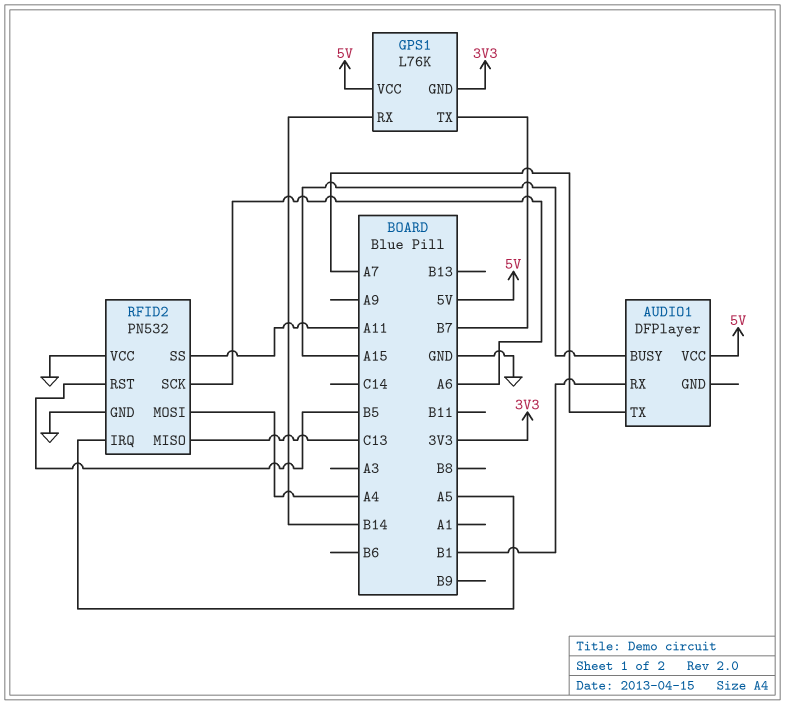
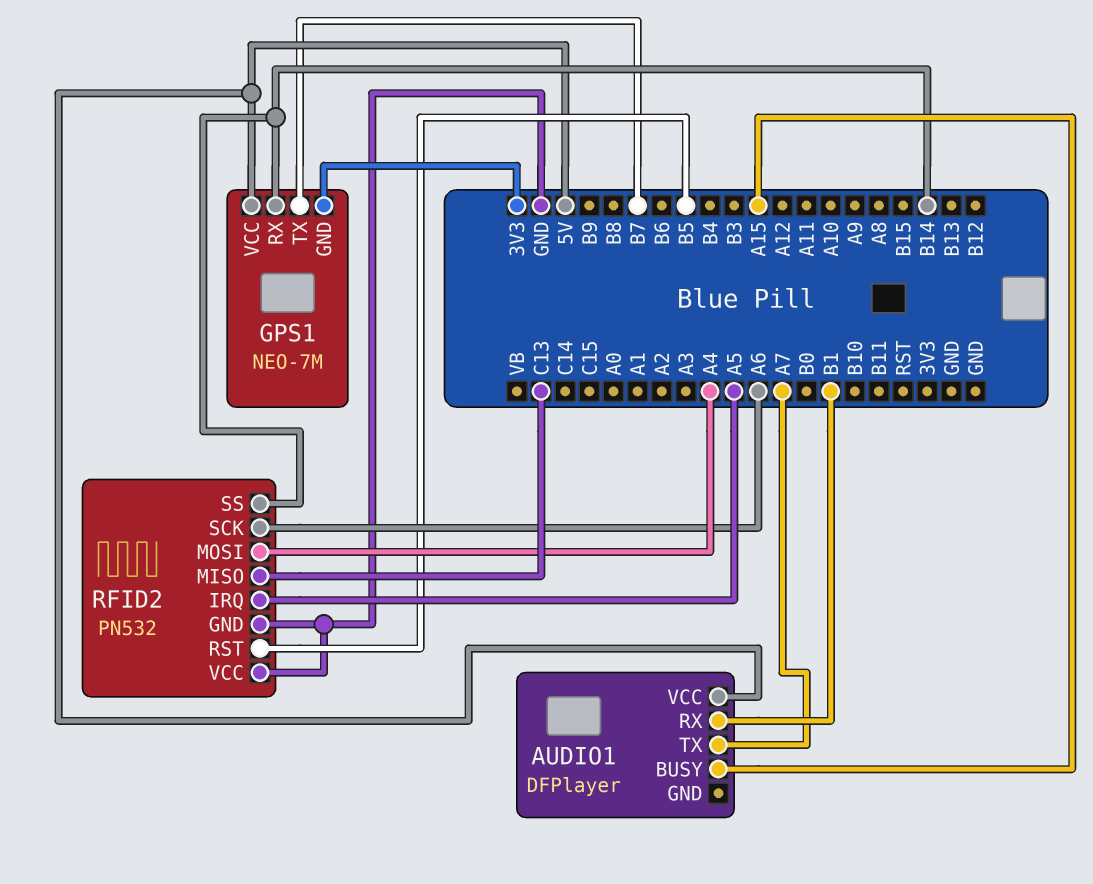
GPS1: L76K -> NEO-7M
RFID2 pin SS: A11 -> B14

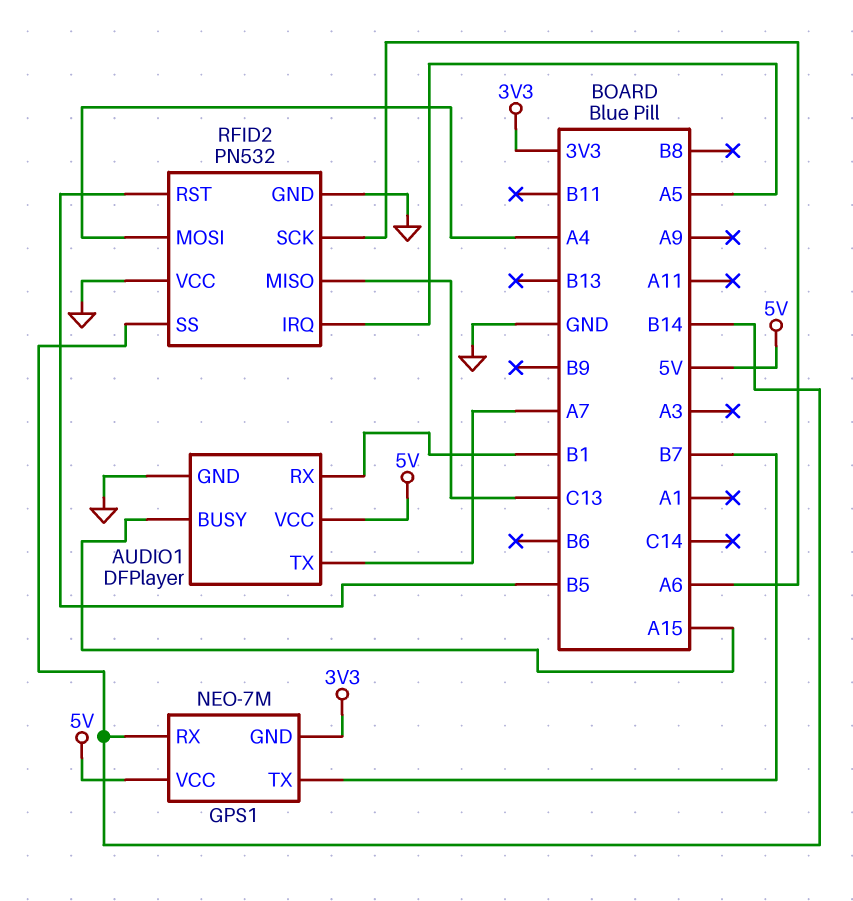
AUDIO1 pin GND: none -> GND

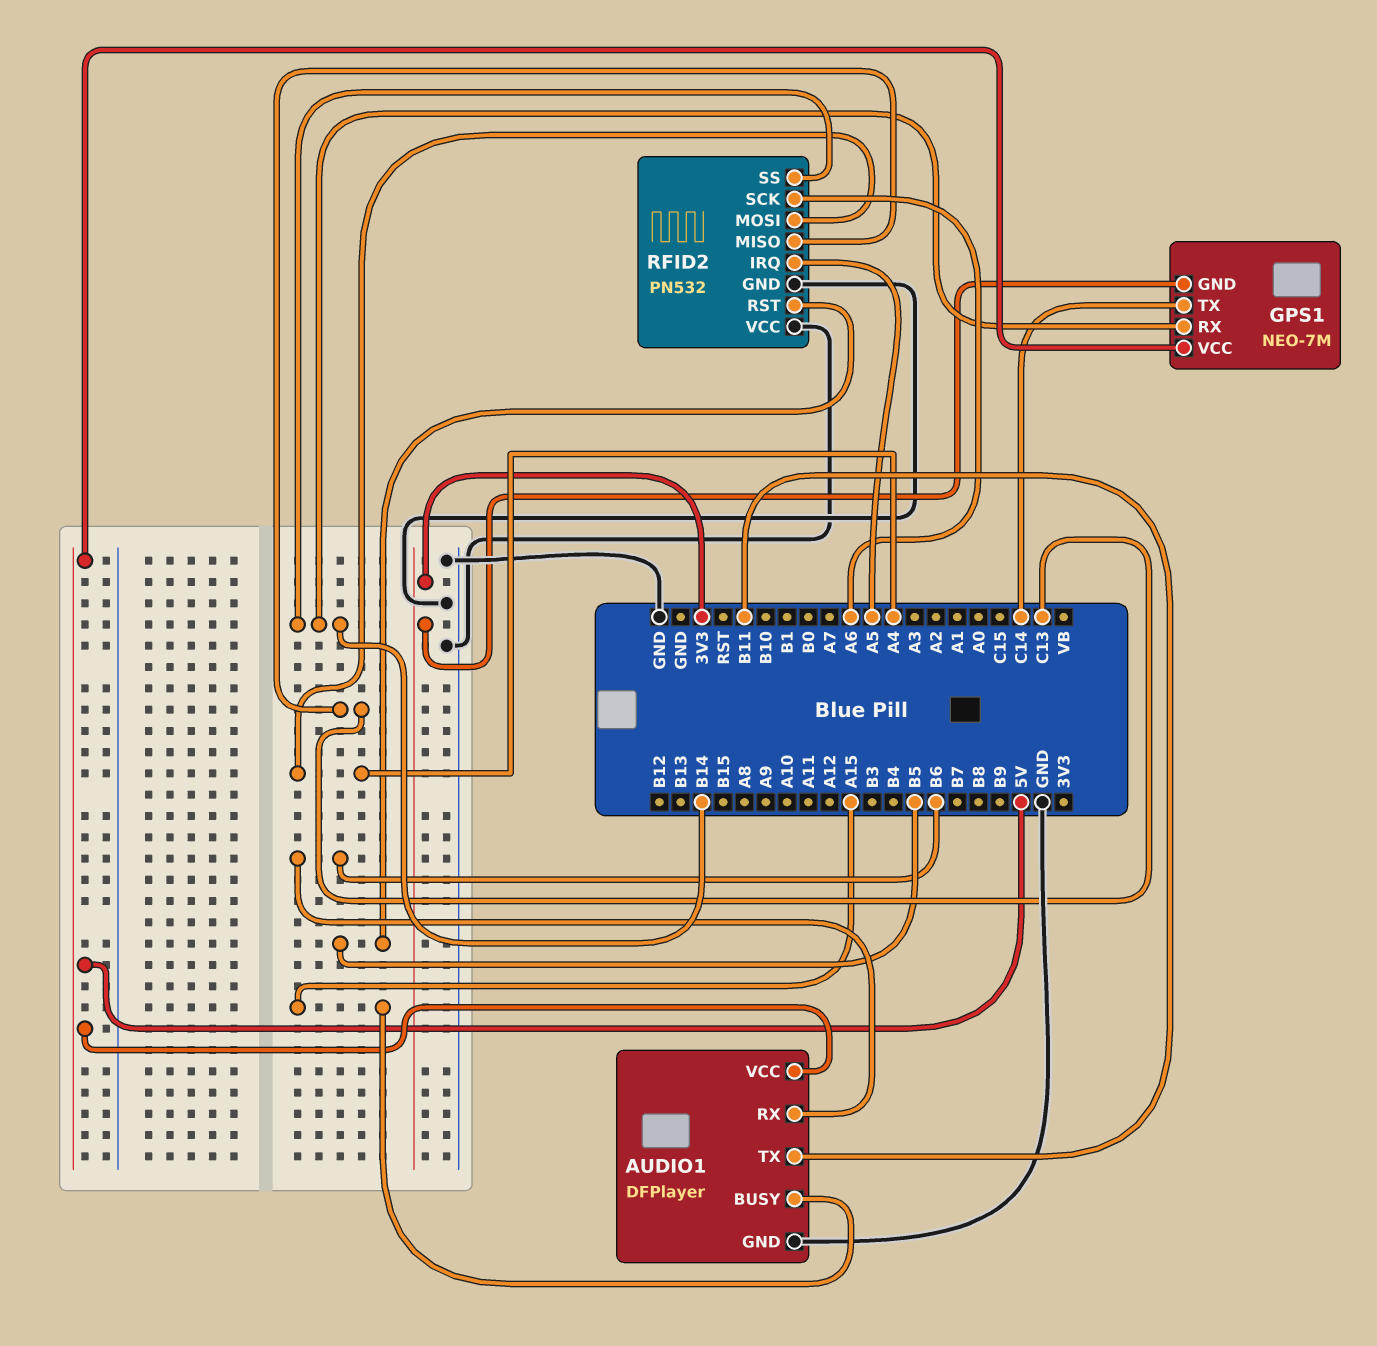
AUDIO1 pin RX: B1 -> B6
AUDIO1 pin TX: A7 -> B11
GPS1 pin TX: B7 -> C14

